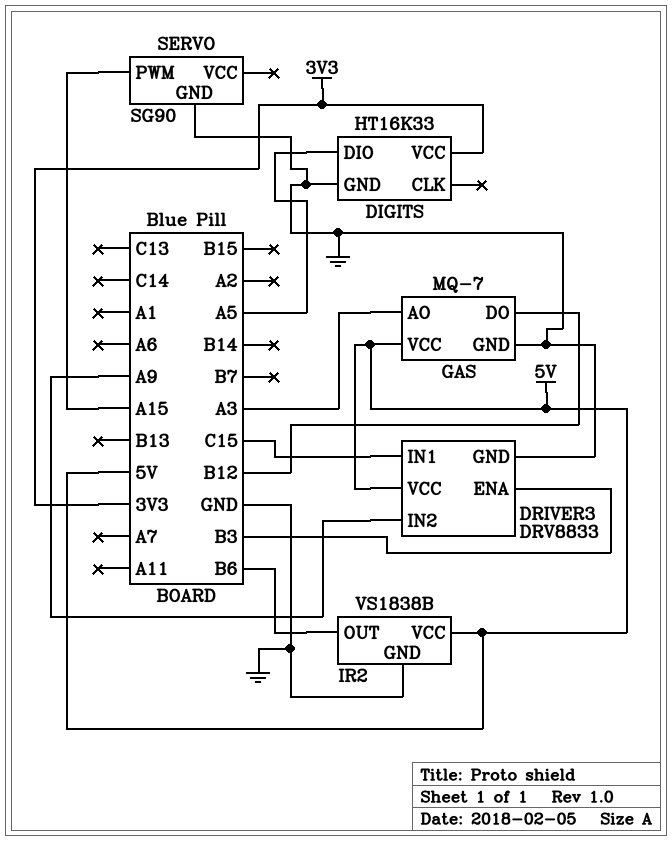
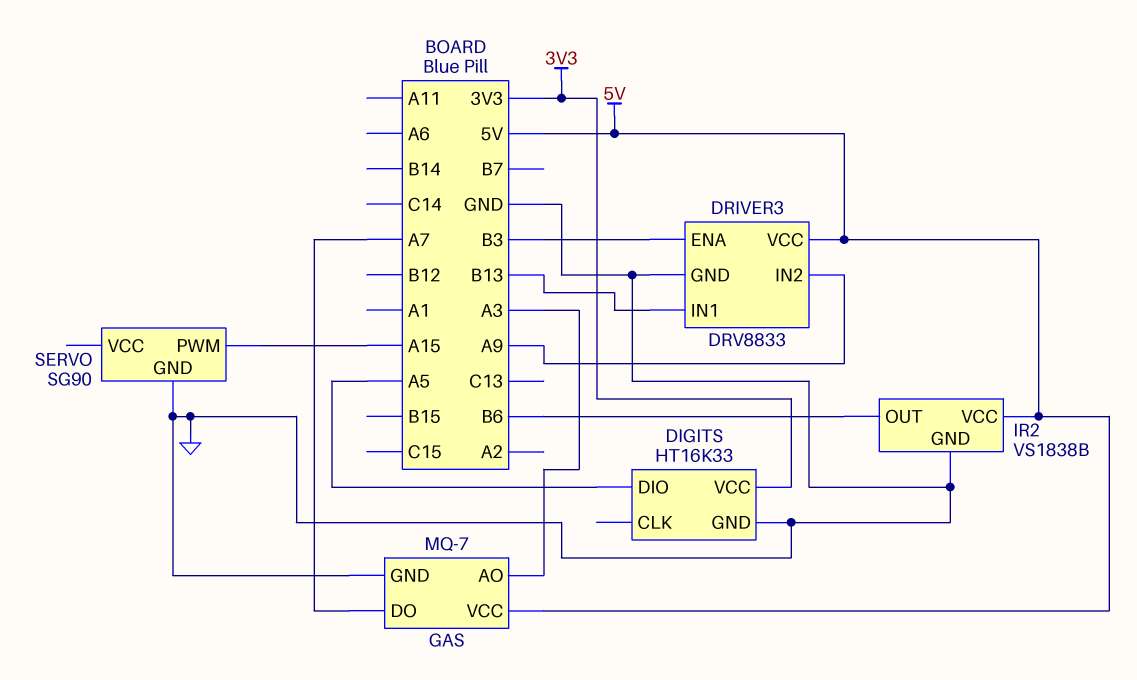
DRIVER3 pin IN1: C15 -> B13
GAS pin DO: B12 -> A7

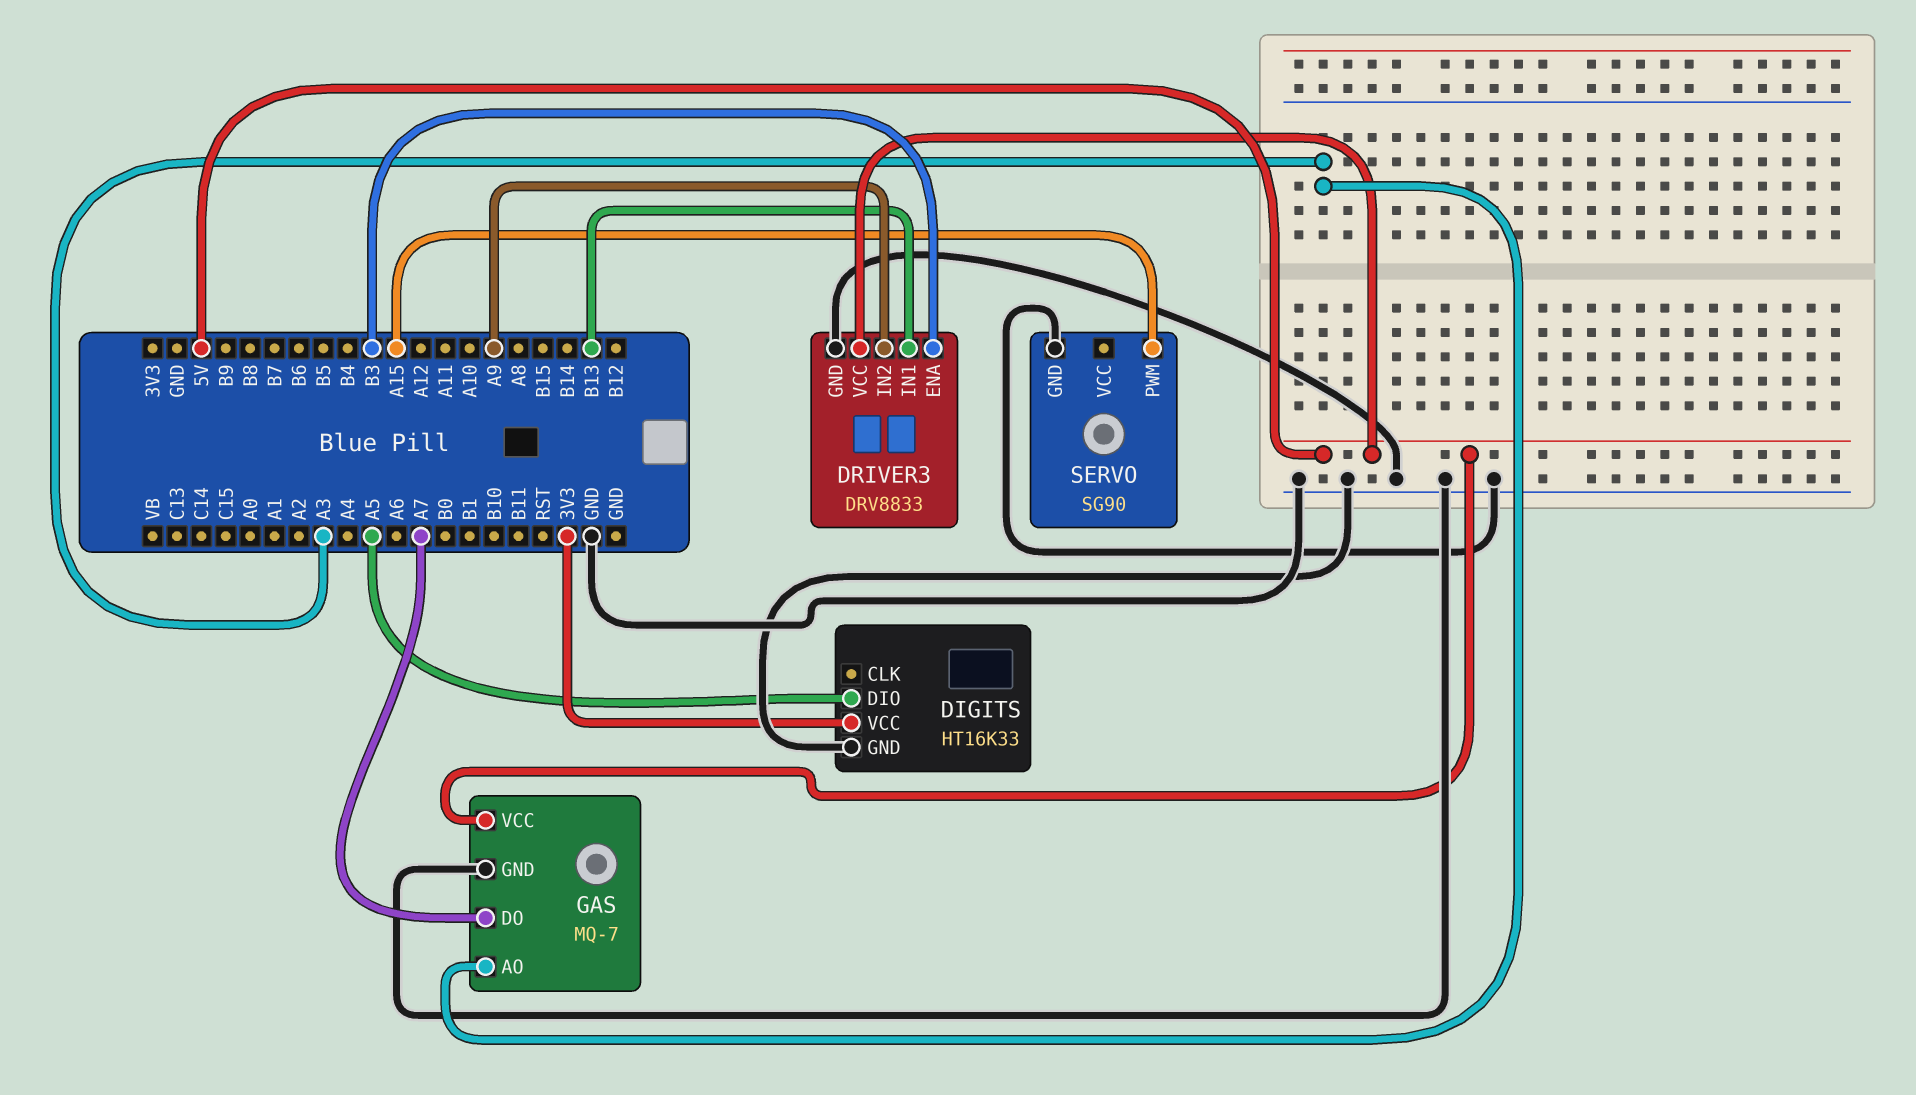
IR2: VS1838B -> none
IR2 pin GND: GND -> none
IR2 pin OUT: B6 -> none
IR2 pin VCC: 5V -> none

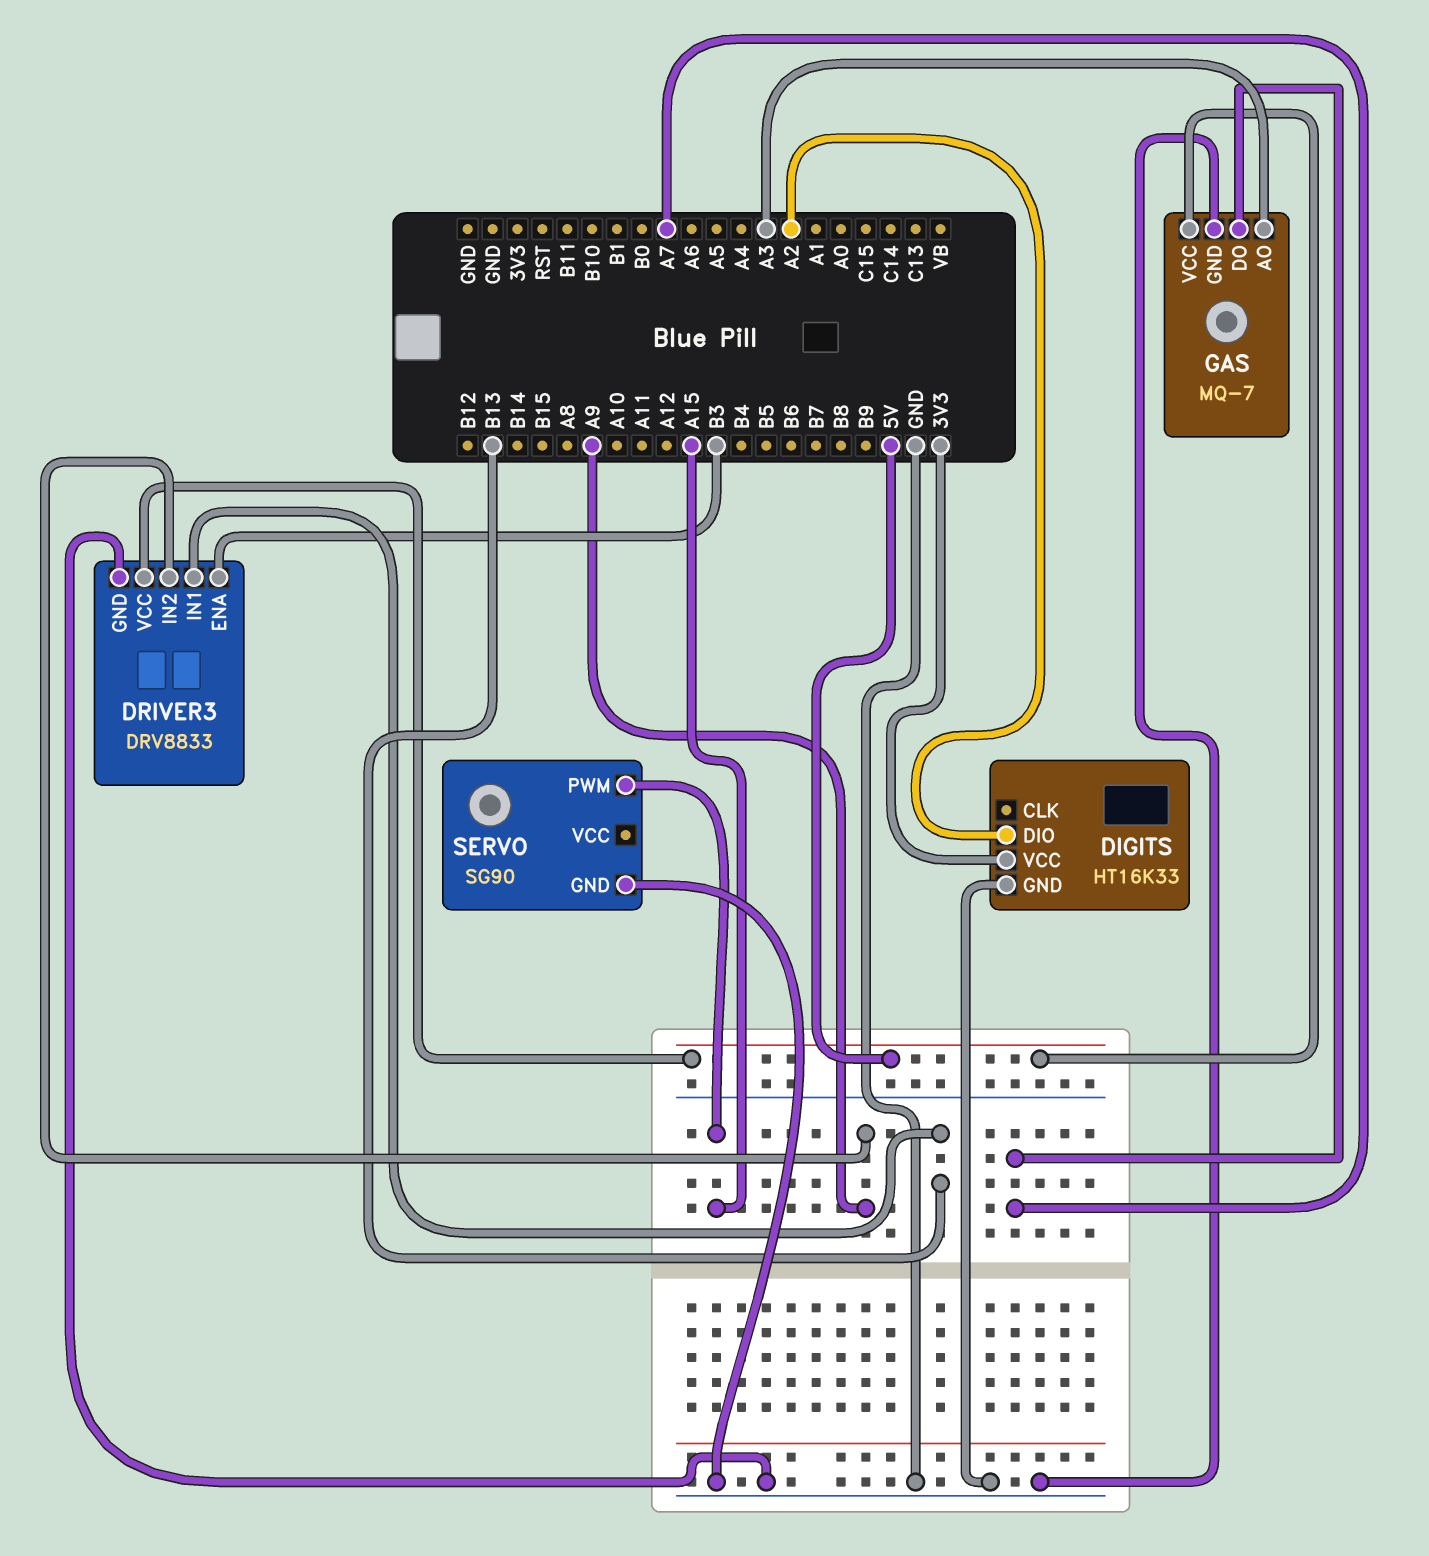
DIGITS pin DIO: A5 -> A2

